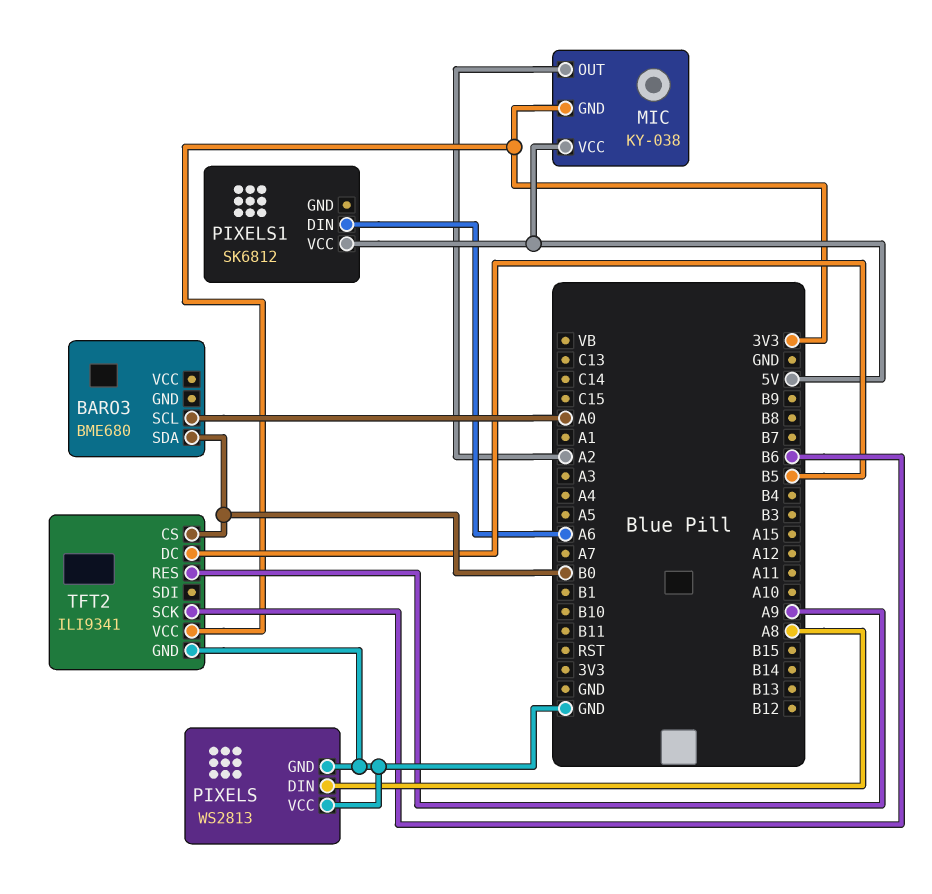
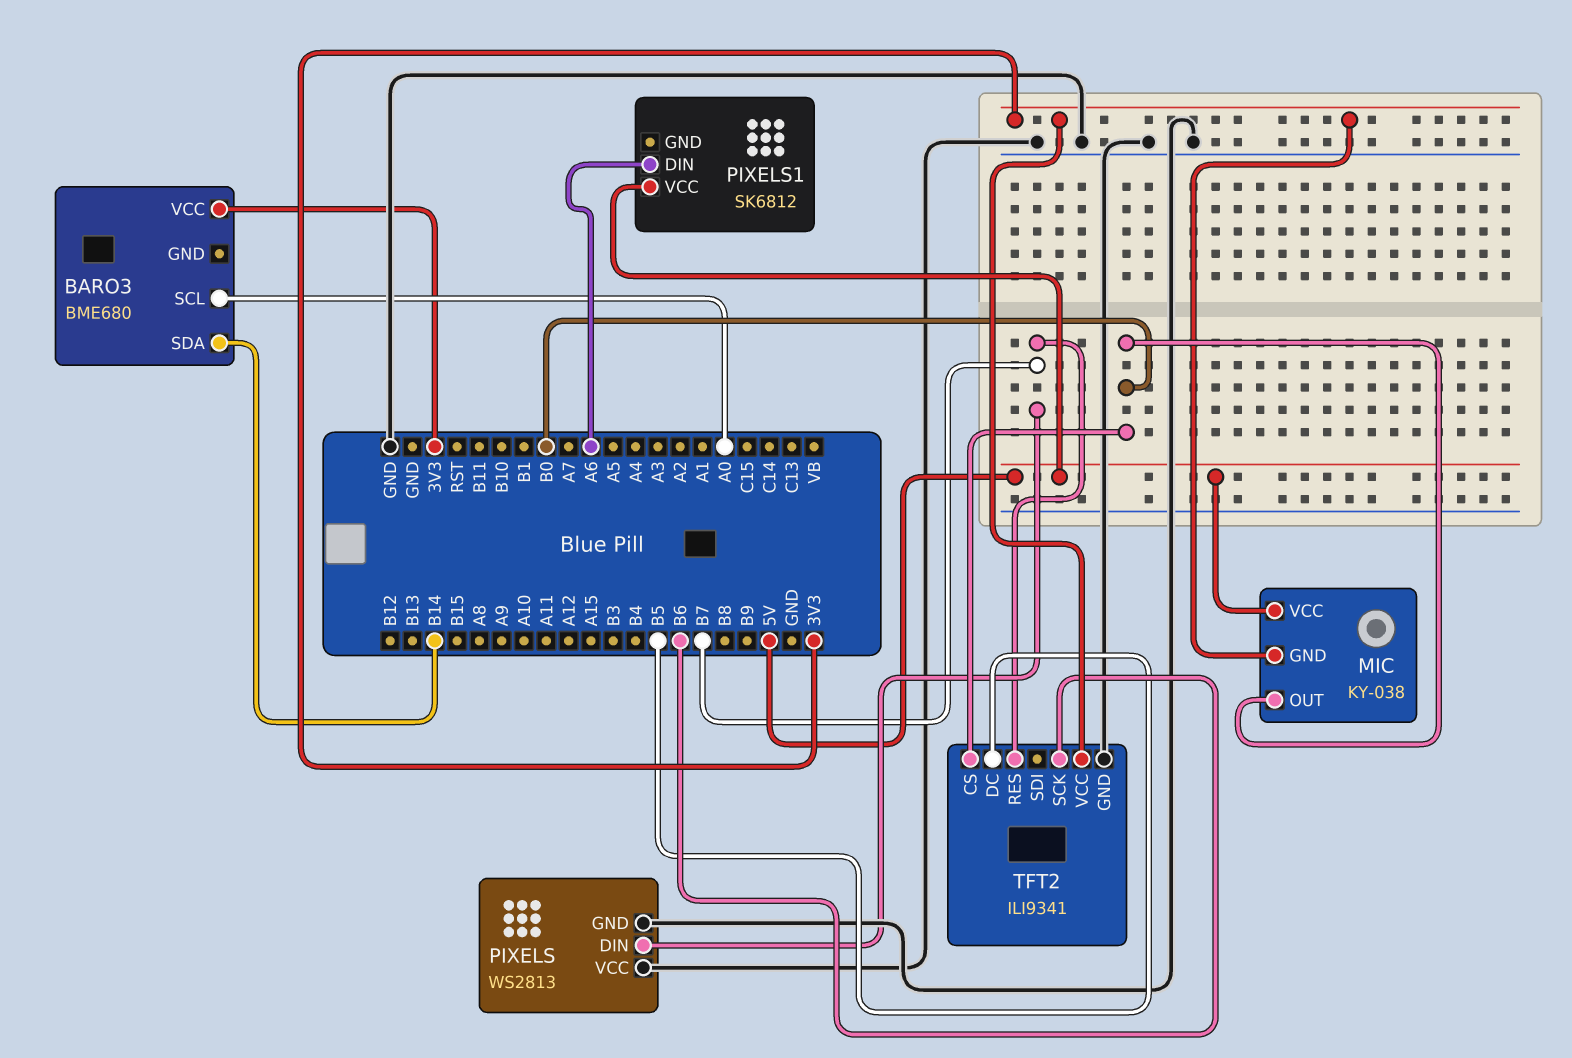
BARO3 pin SDA: B0 -> B14
BARO3 pin VCC: none -> 3V3
MIC pin OUT: A2 -> B0
PIXELS pin DIN: A8 -> B7
TFT2 pin RES: A9 -> B7

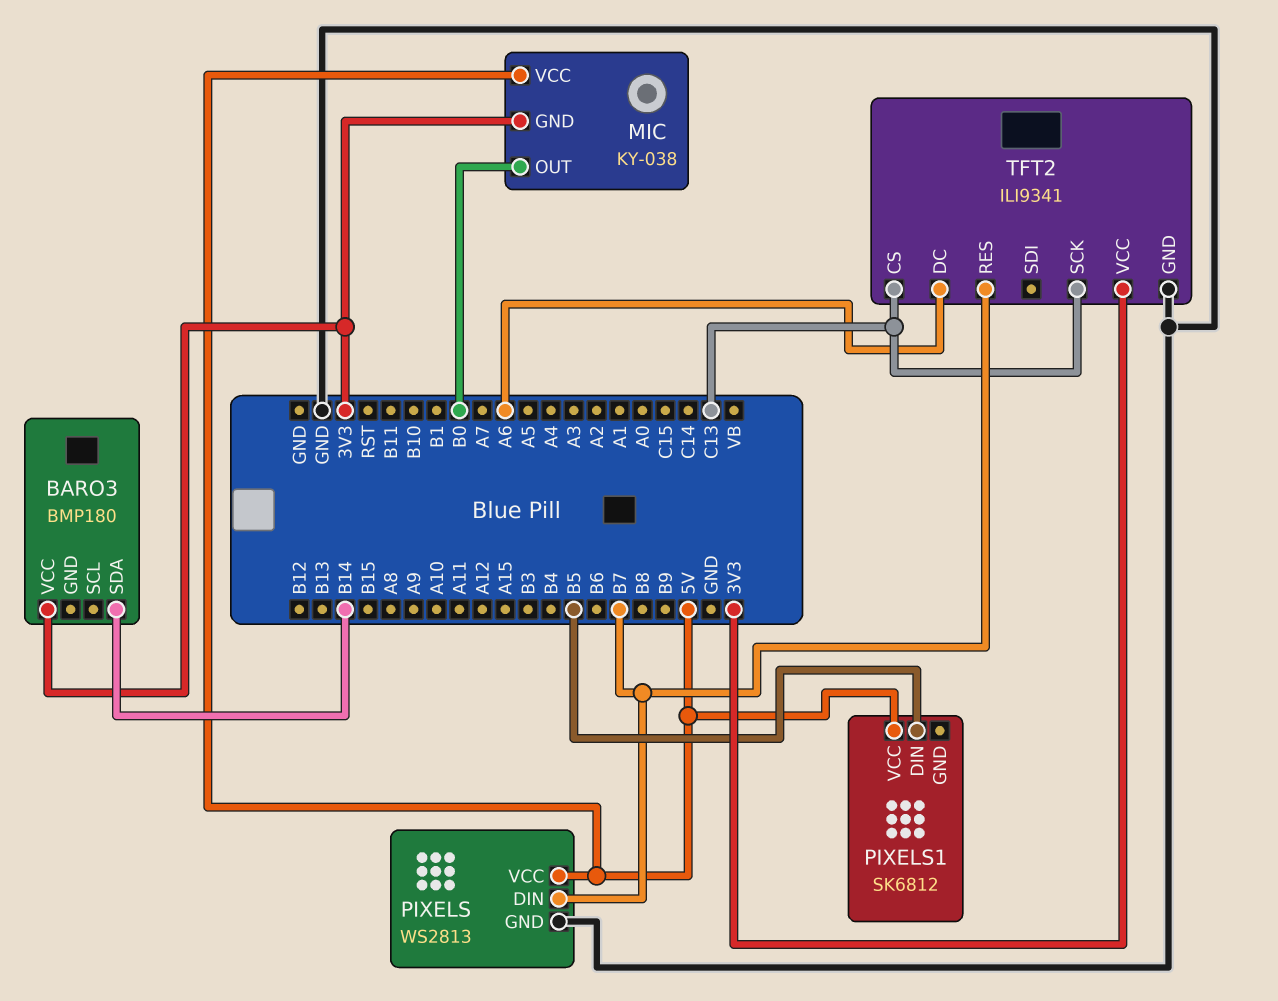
BARO3: BME680 -> BMP180
BARO3 pin SCL: A0 -> none
PIXELS pin VCC: GND -> 5V
PIXELS1 pin DIN: A6 -> B5
TFT2 pin CS: B0 -> C13
TFT2 pin DC: B5 -> A6
TFT2 pin SCK: B6 -> C13

